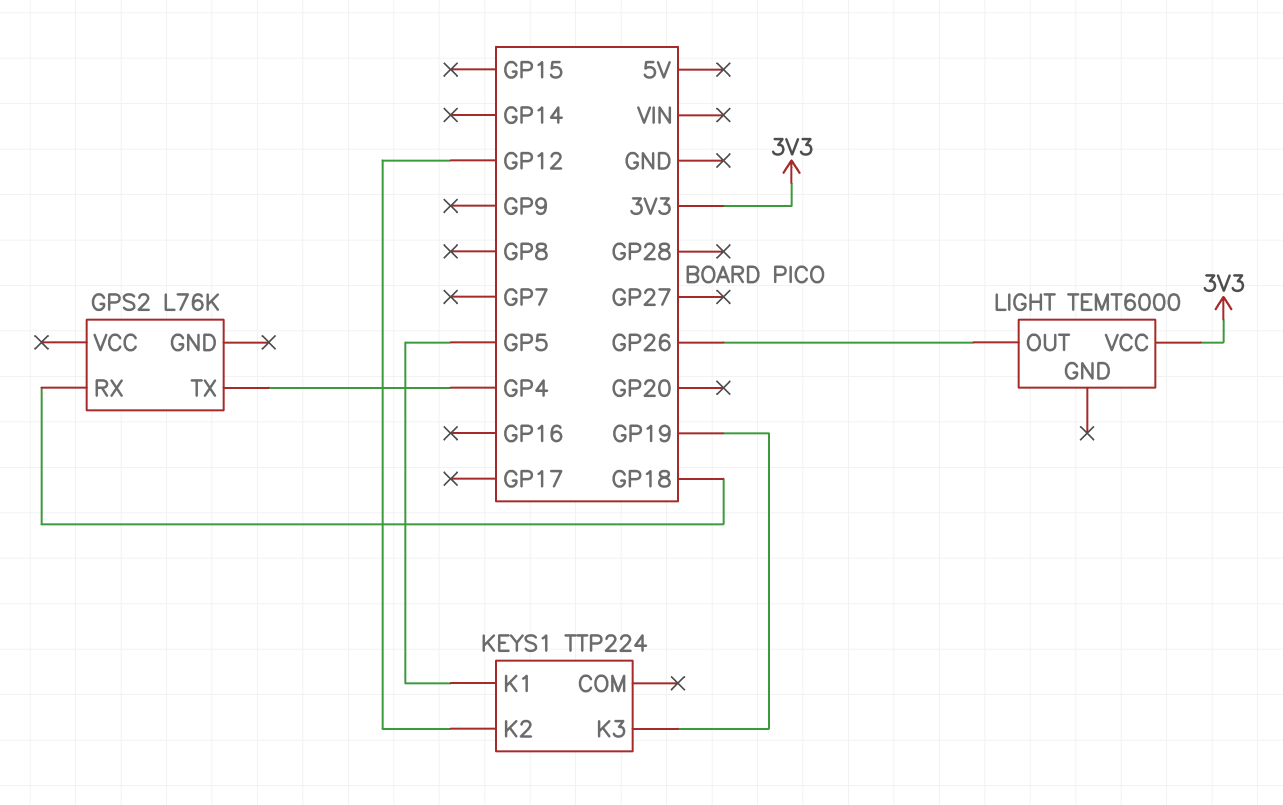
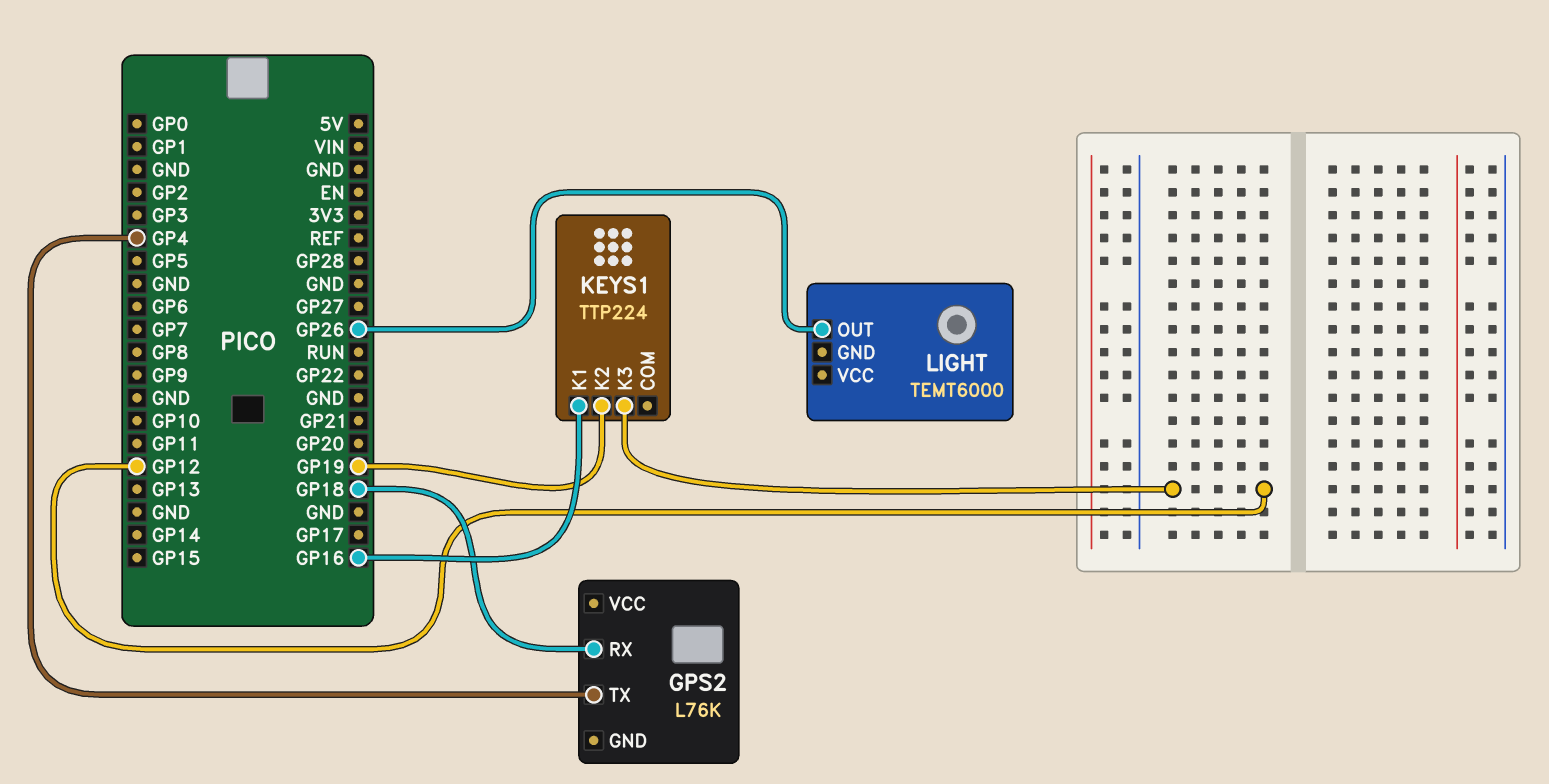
KEYS1 pin K1: GP5 -> GP16
KEYS1 pin K2: GP12 -> GP19
KEYS1 pin K3: GP19 -> GP12
LIGHT pin VCC: 3V3 -> none

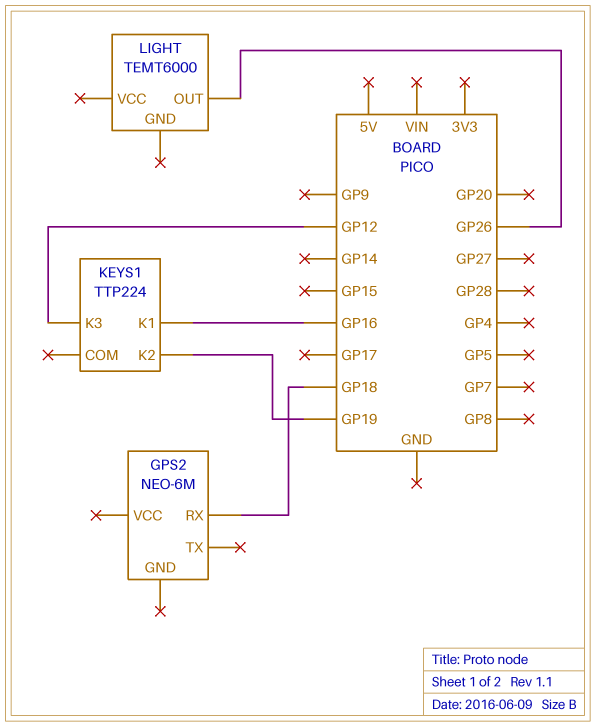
GPS2: L76K -> NEO-6M
GPS2 pin TX: GP4 -> none

